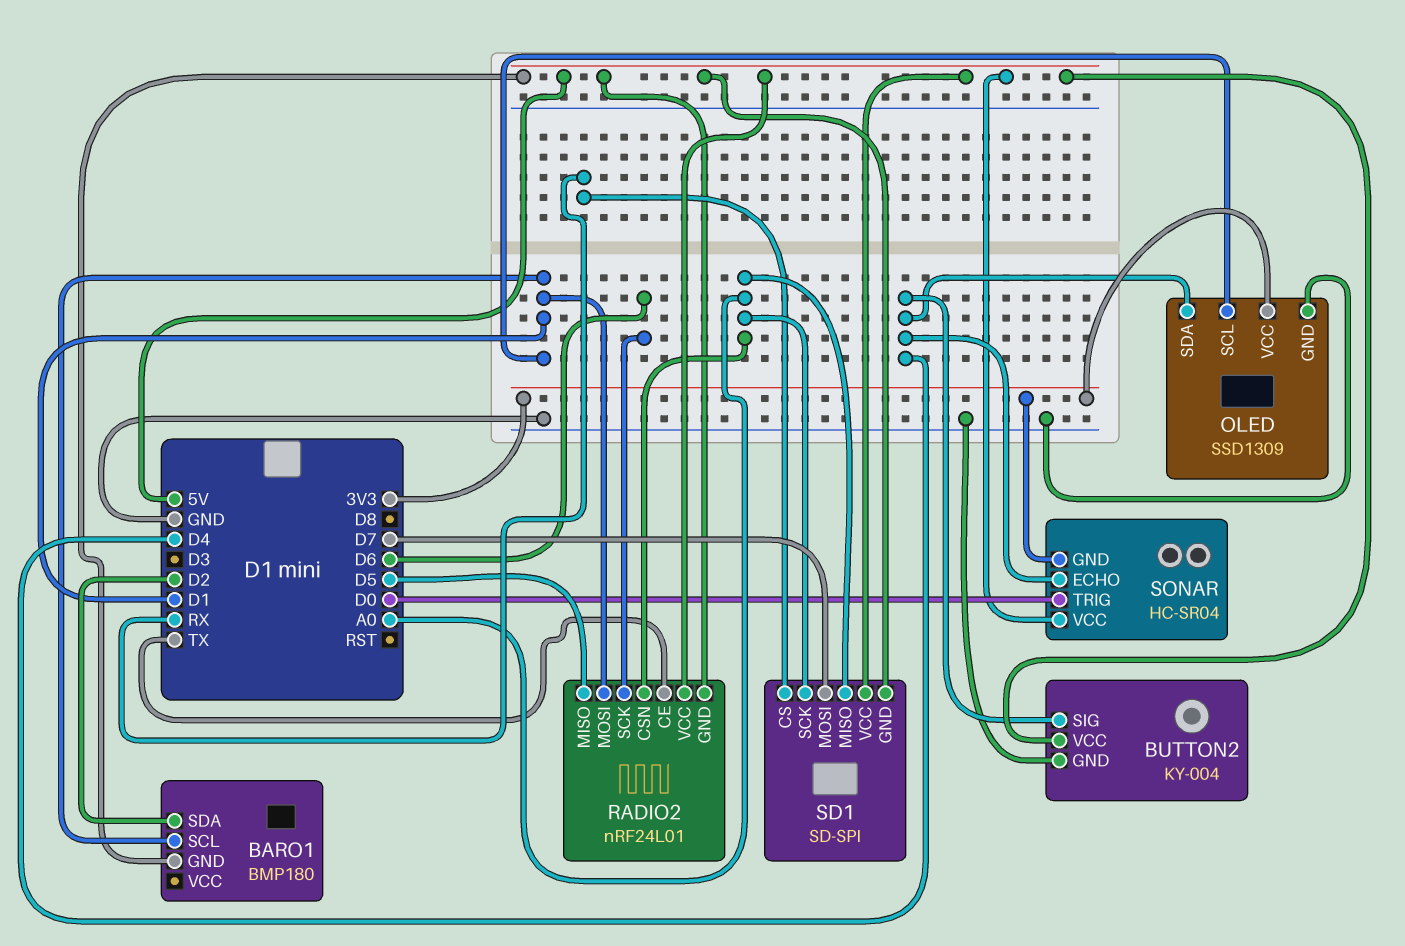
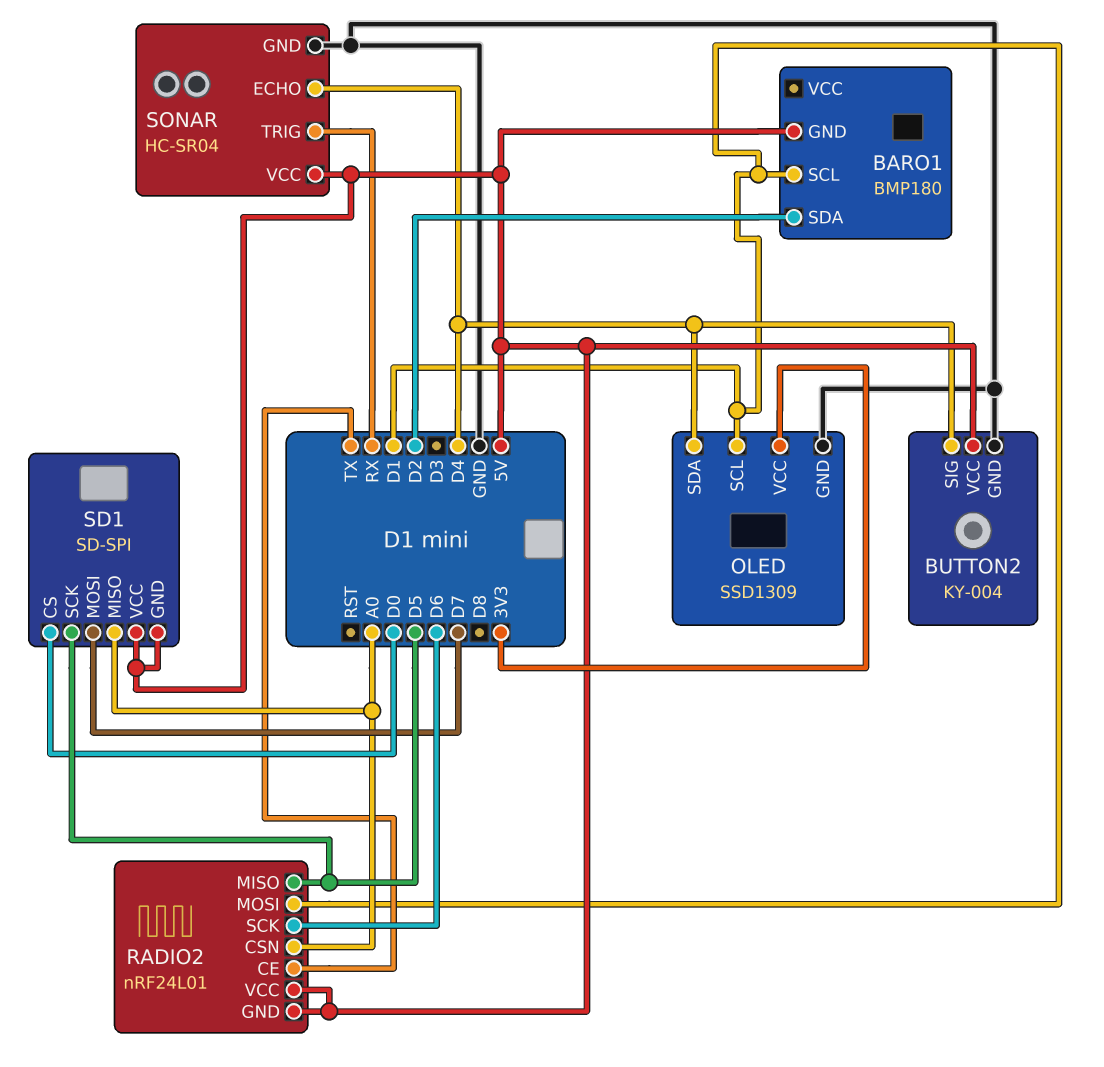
SD1 pin CS: RX -> D0
SD1 pin SCK: A0 -> D5
SONAR pin GND: 3V3 -> GND
SONAR pin TRIG: D0 -> RX

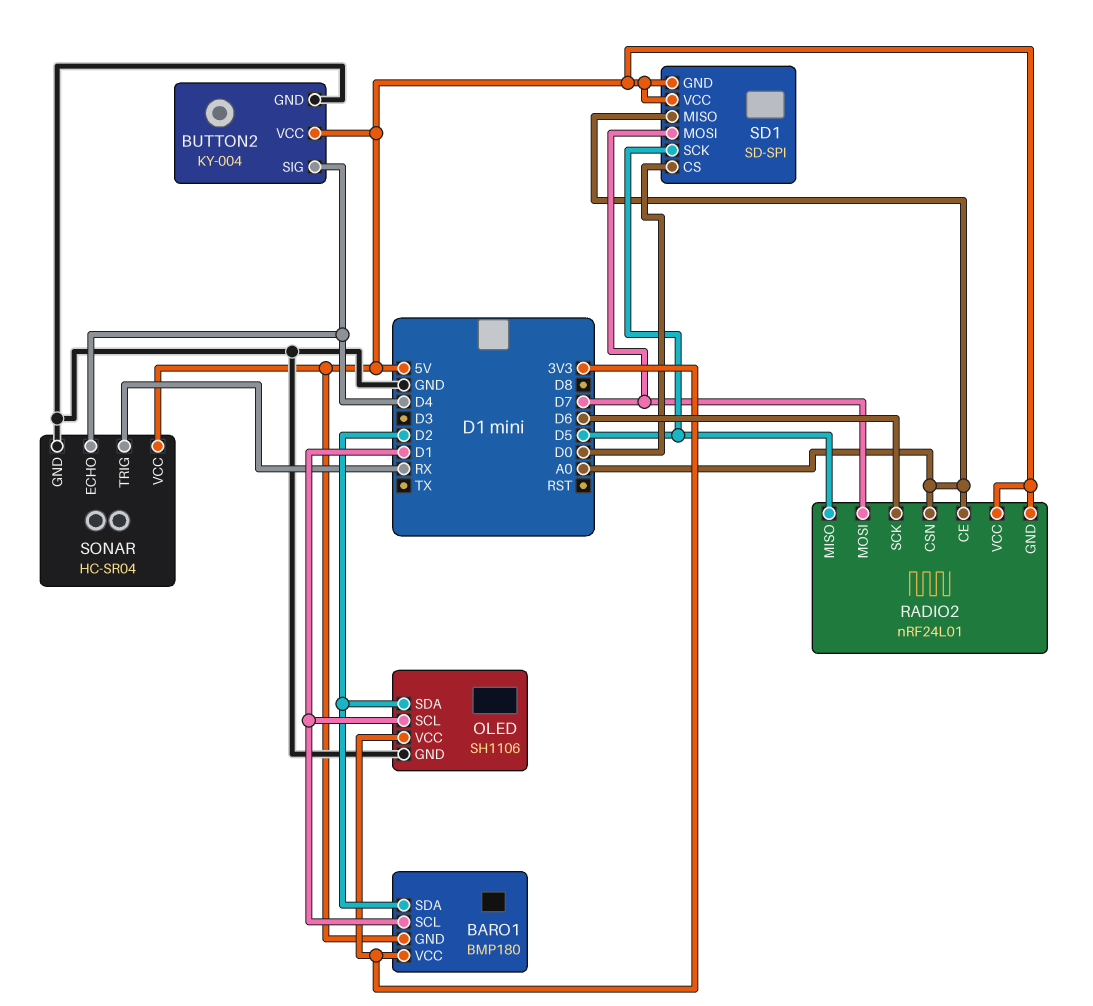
BARO1 pin VCC: none -> 3V3
OLED: SSD1309 -> SH1106
OLED pin SDA: D4 -> D2
RADIO2 pin CE: TX -> A0
RADIO2 pin MOSI: D1 -> D7

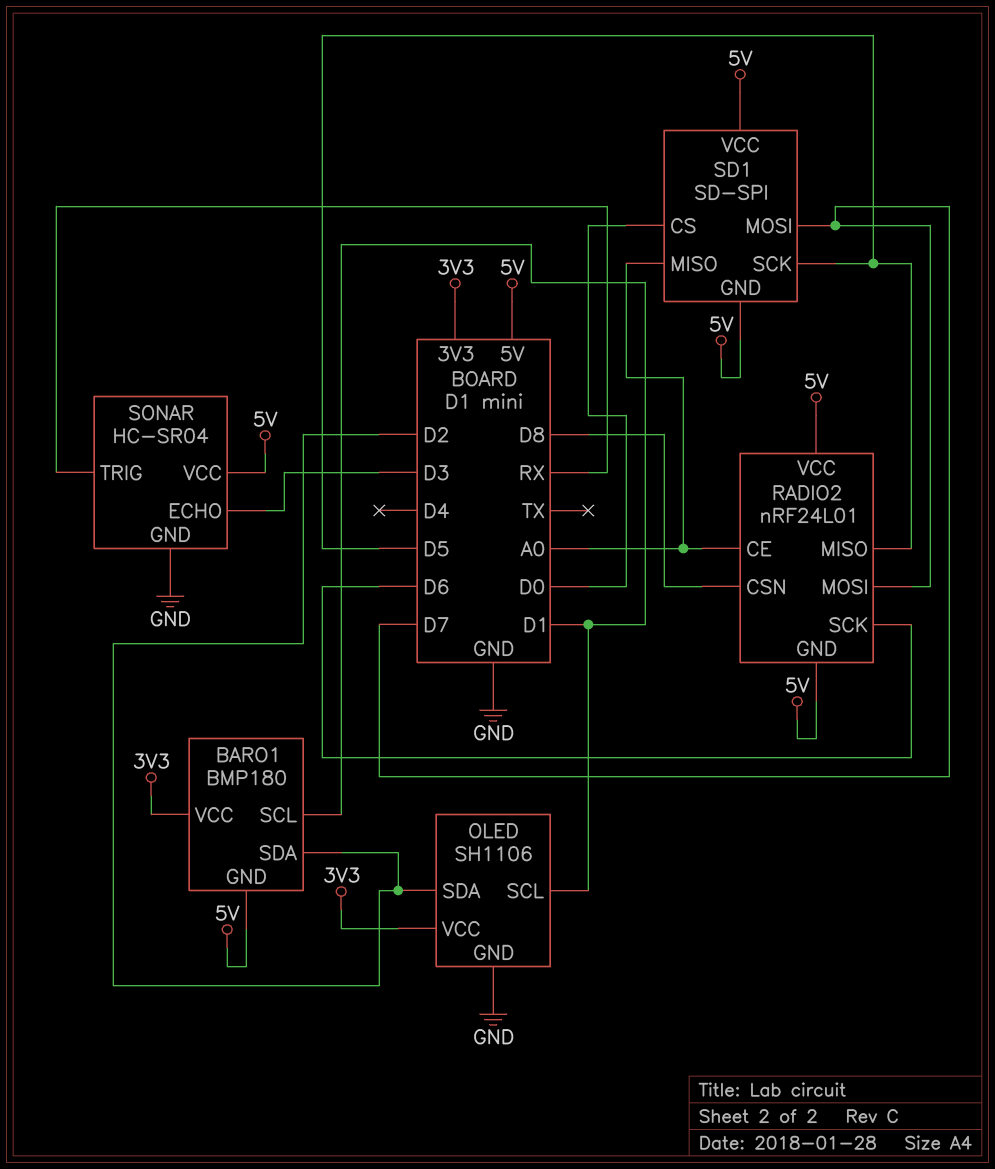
BUTTON2: KY-004 -> none
BUTTON2 pin GND: GND -> none
BUTTON2 pin SIG: D4 -> none
BUTTON2 pin VCC: 5V -> none
RADIO2 pin CSN: A0 -> D8
SONAR pin ECHO: D4 -> D3

